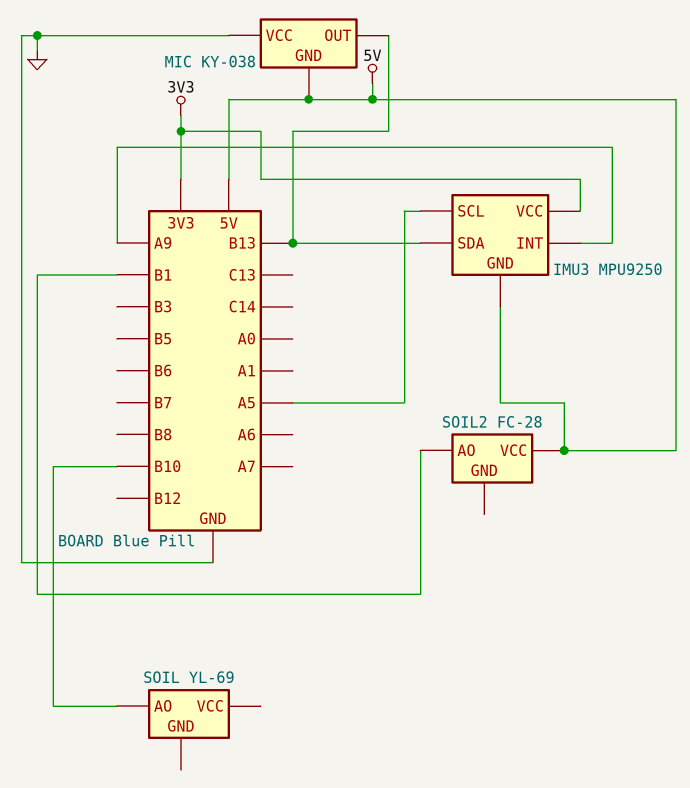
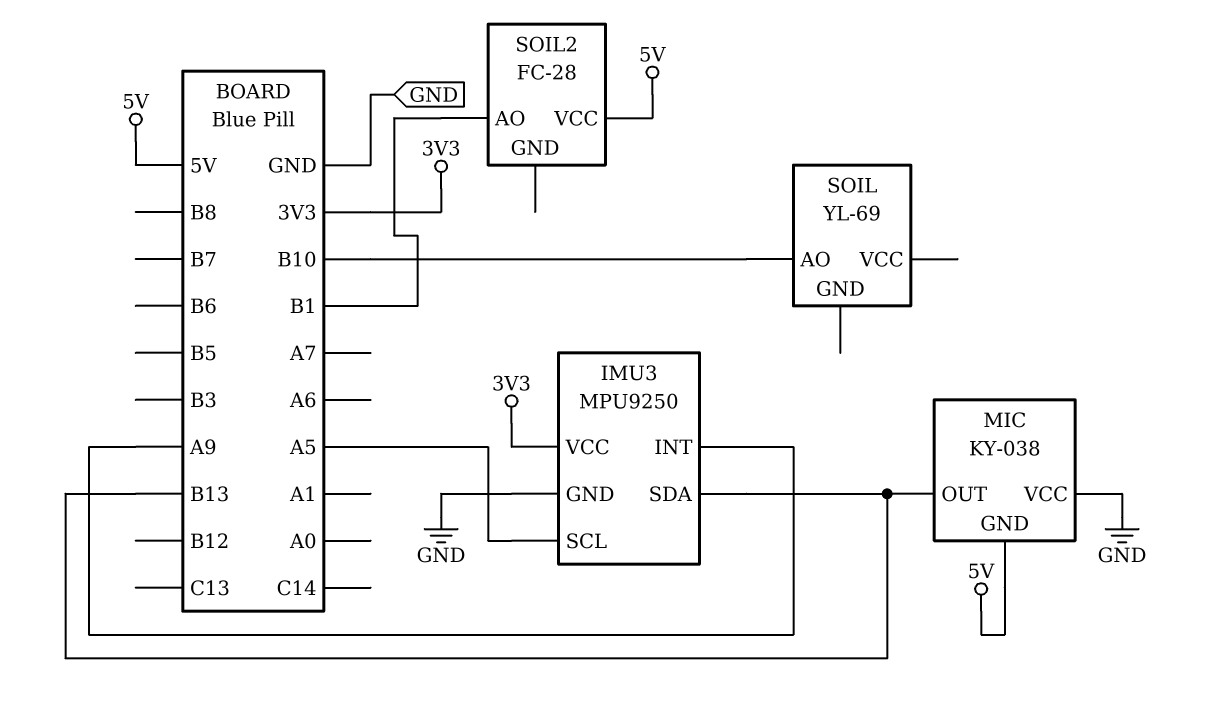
IMU3 pin GND: 5V -> GND

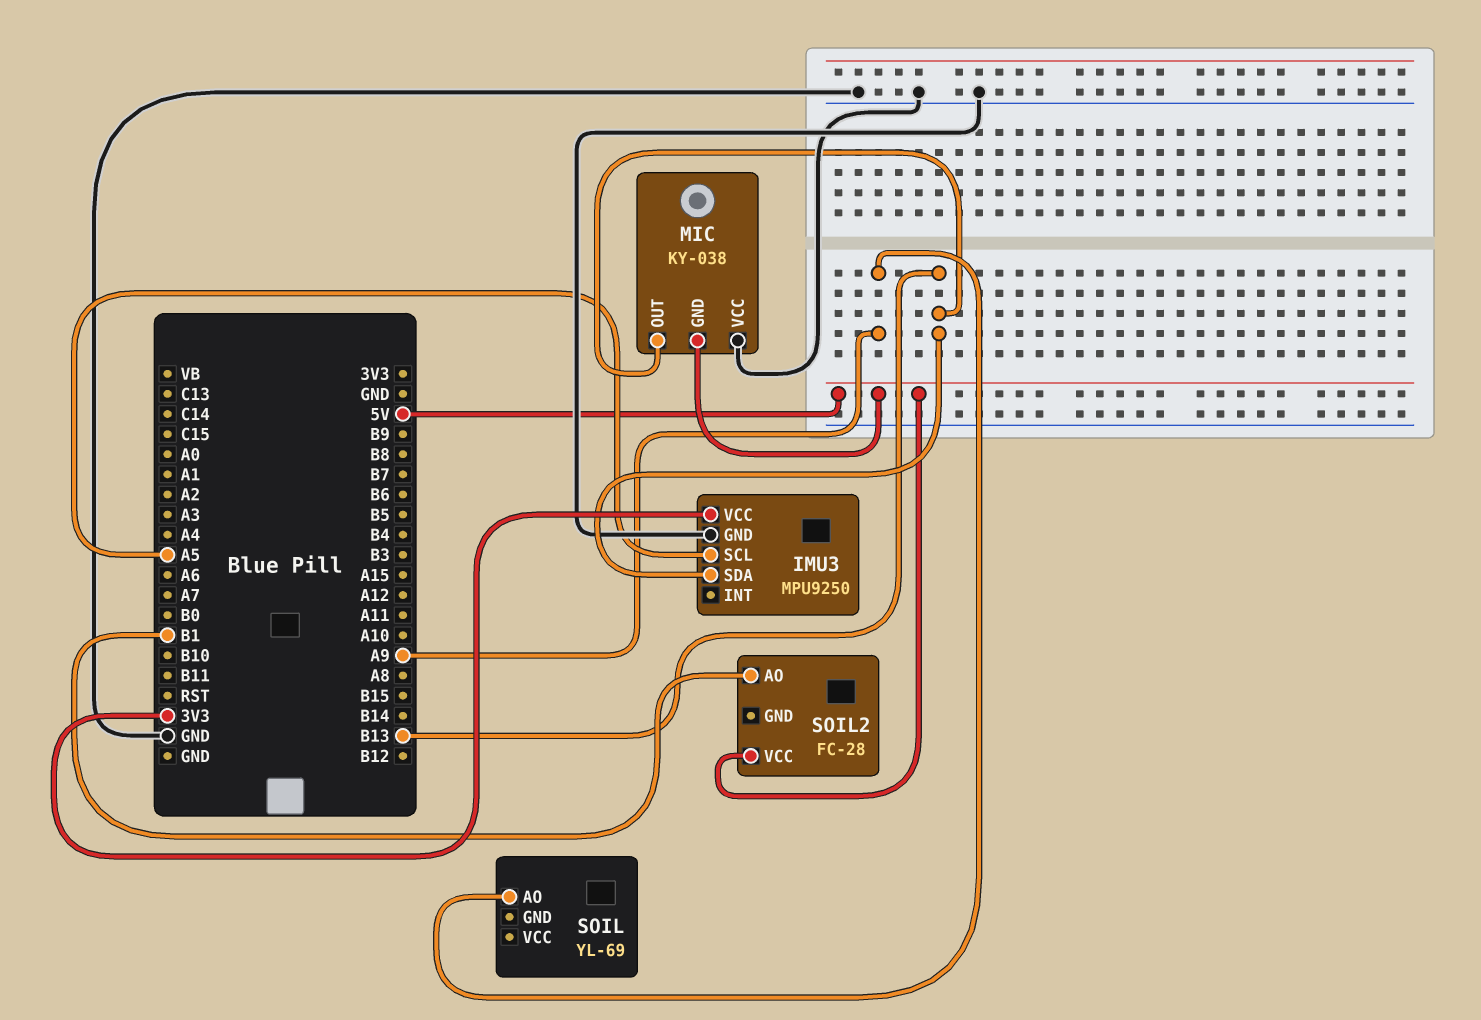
IMU3 pin INT: A9 -> none
SOIL pin AO: B10 -> A9

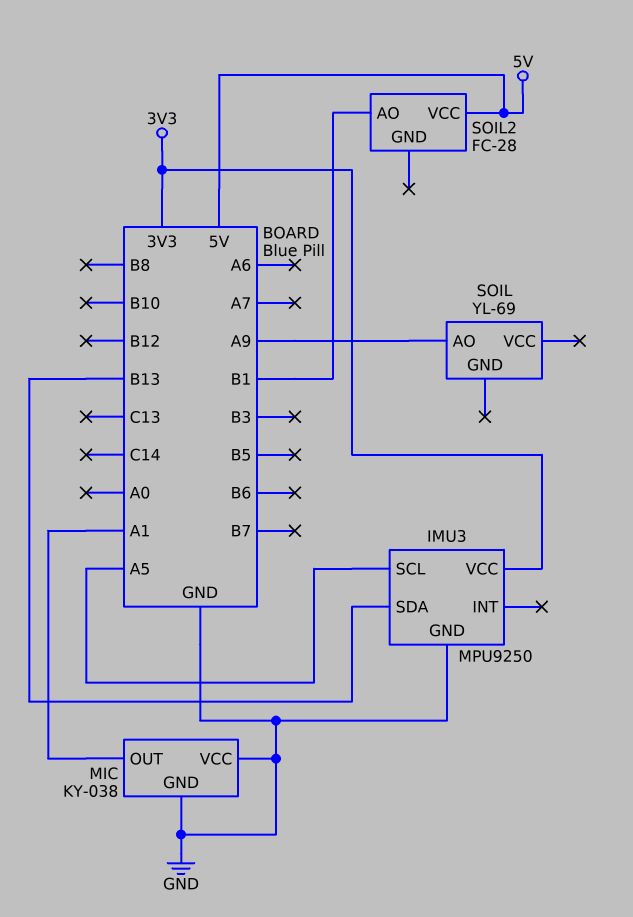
MIC pin GND: 5V -> GND
MIC pin OUT: B13 -> A1

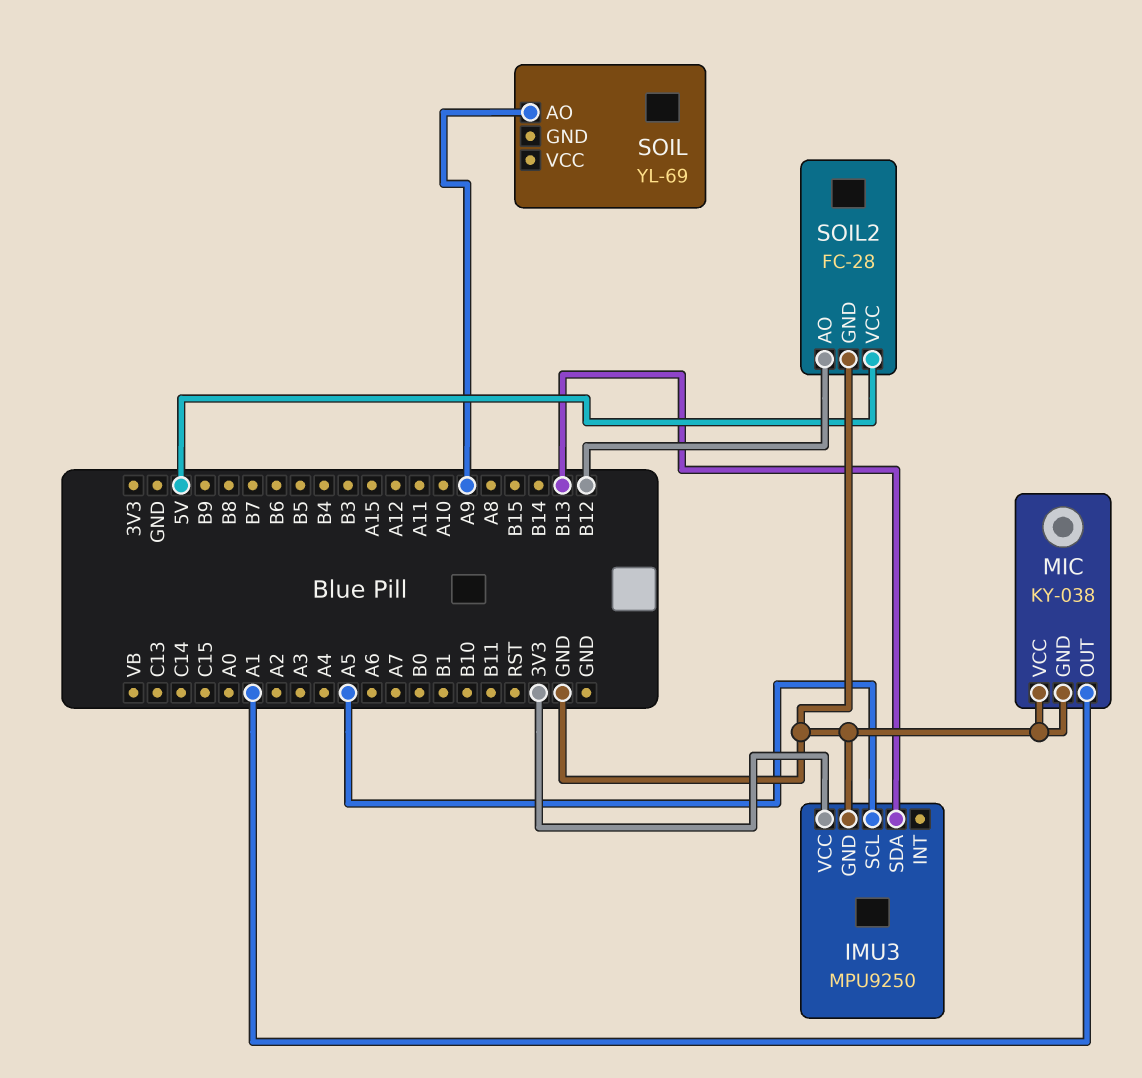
SOIL2 pin AO: B1 -> B12
SOIL2 pin GND: none -> GND

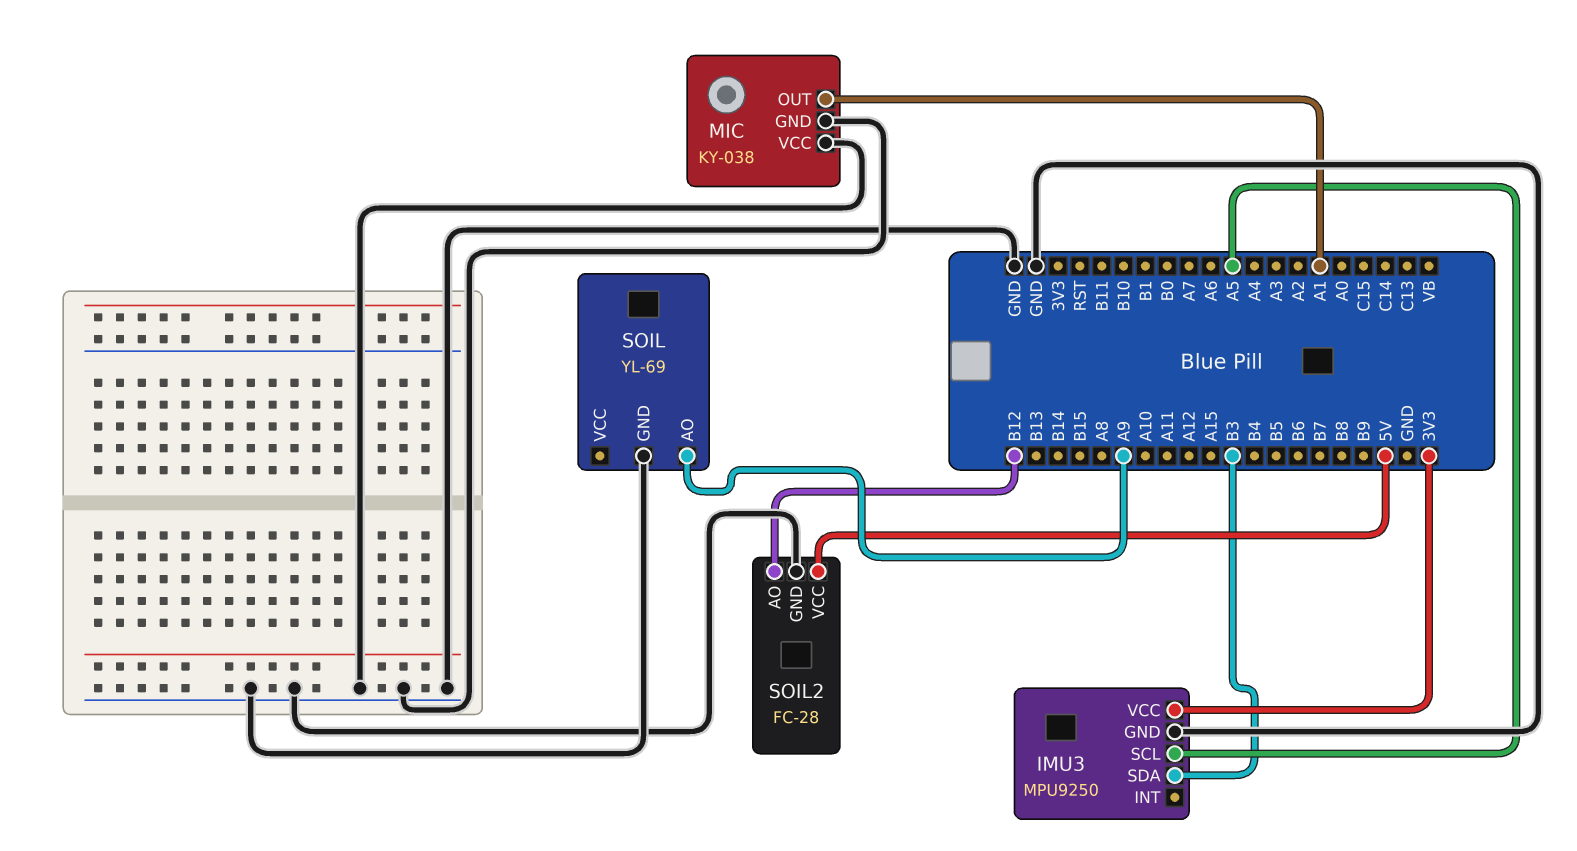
IMU3 pin SDA: B13 -> B3
SOIL pin GND: none -> GND

